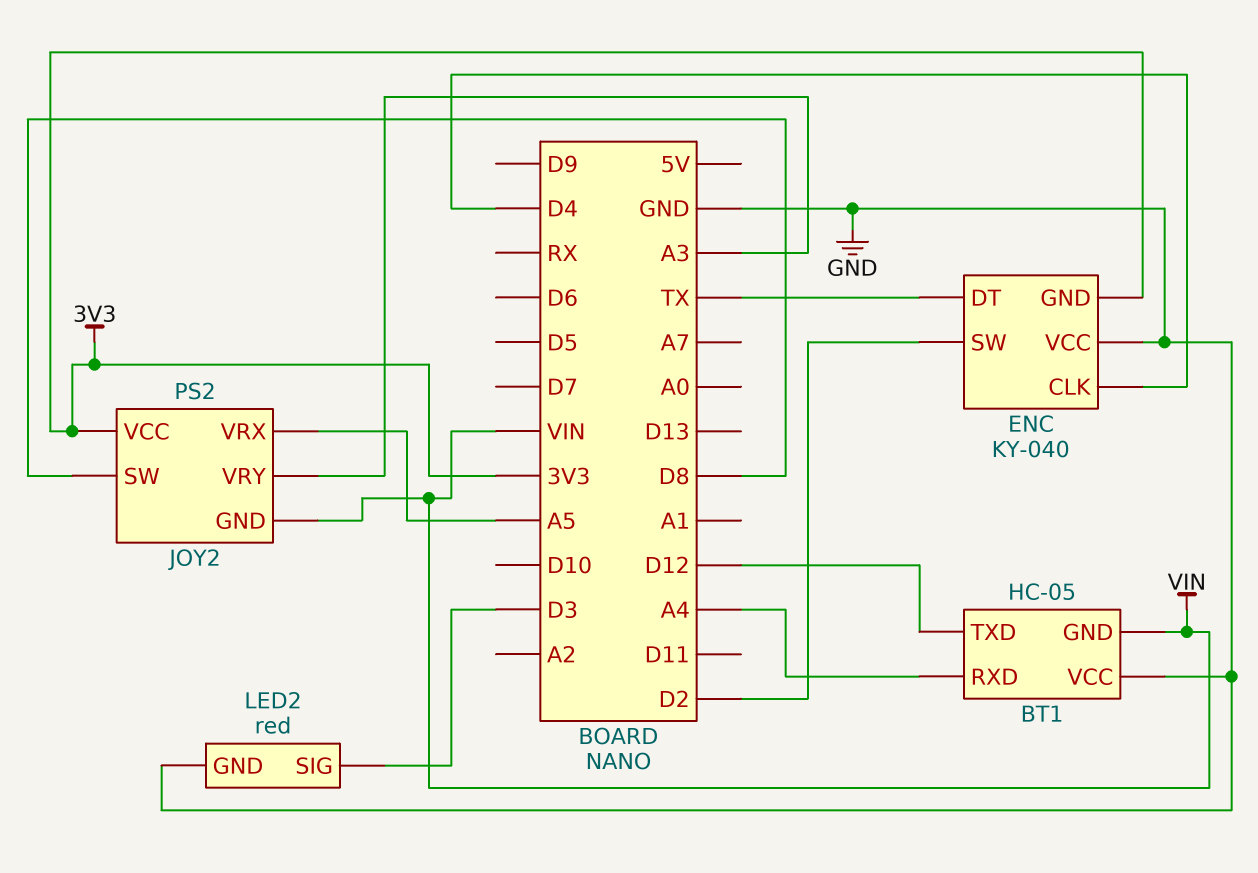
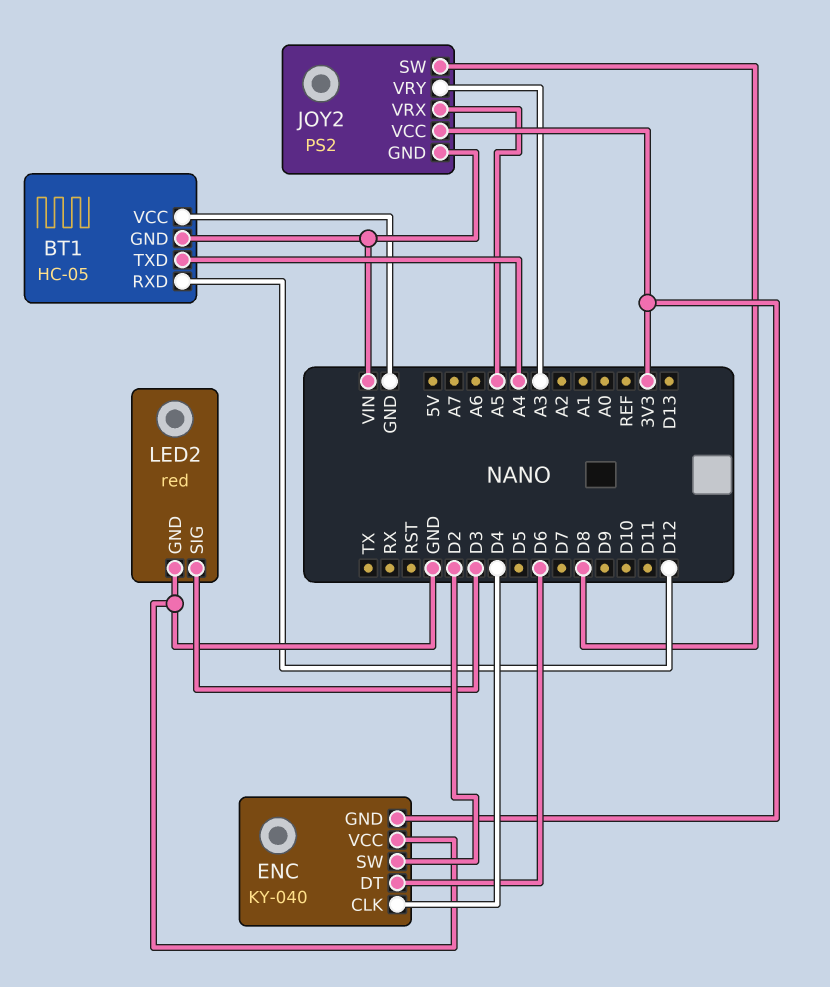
BT1 pin RXD: A4 -> D12
BT1 pin TXD: D12 -> A4
ENC pin DT: TX -> D6

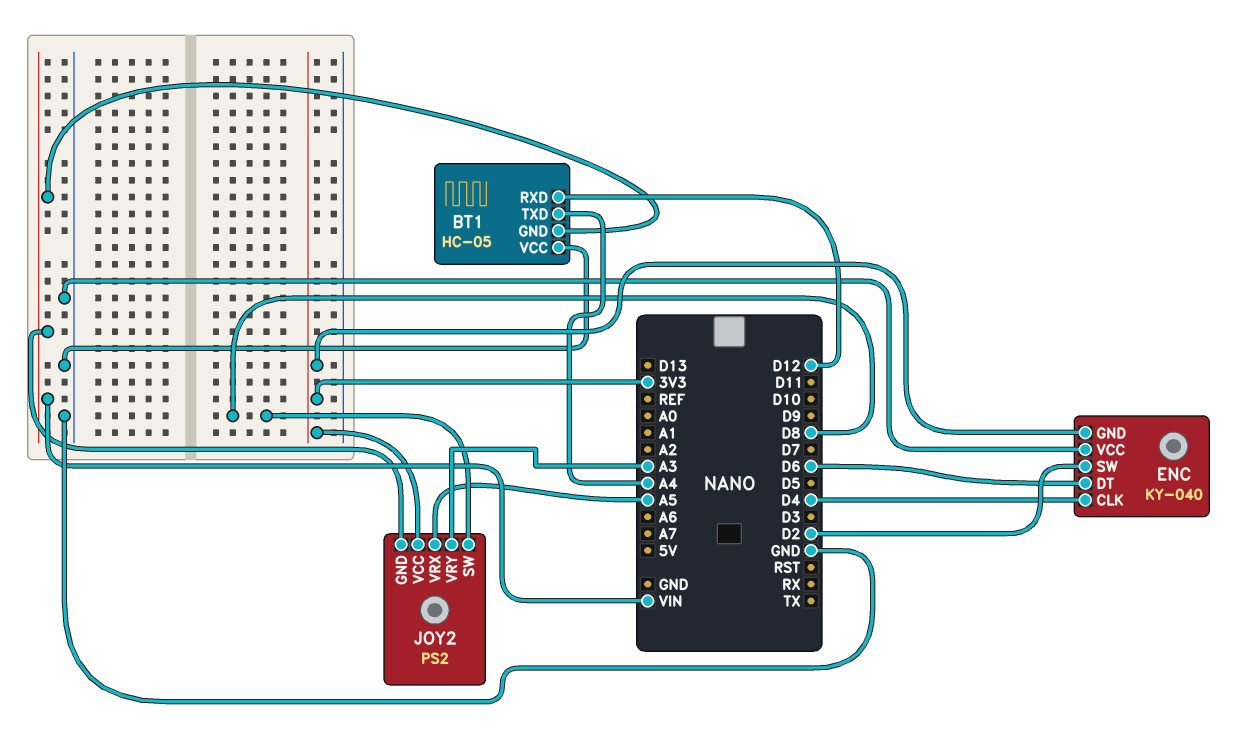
LED2: red -> none
LED2 pin GND: GND -> none
LED2 pin SIG: D3 -> none

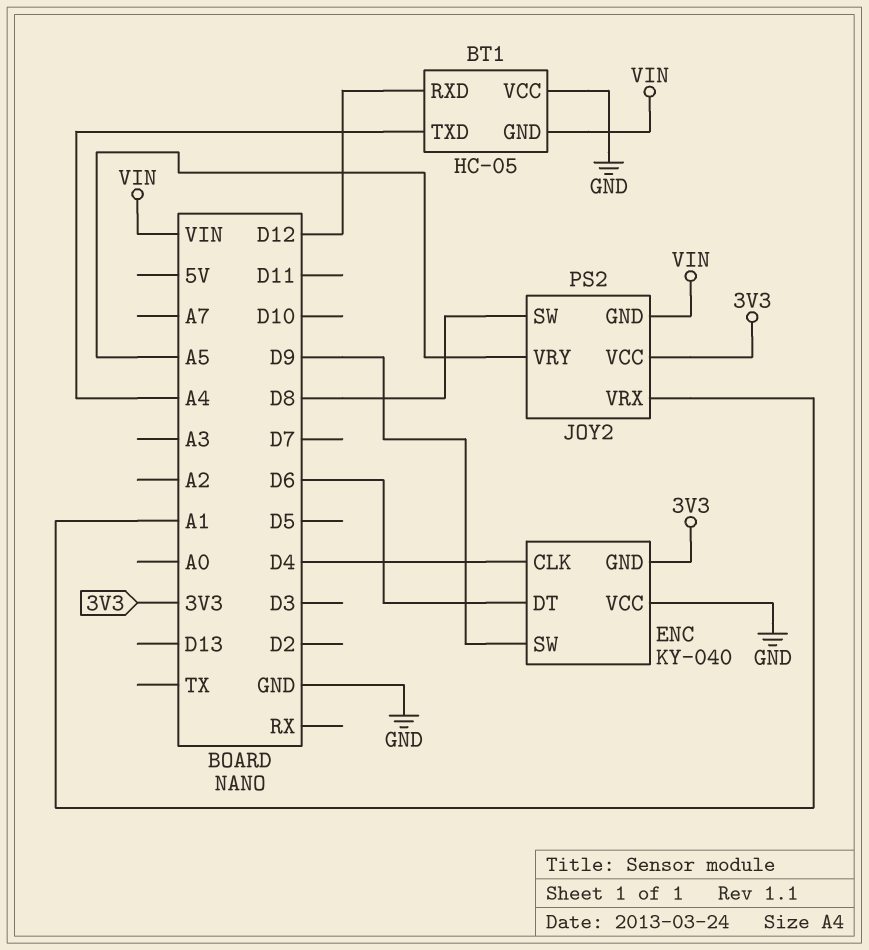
ENC pin SW: D2 -> D9
JOY2 pin VRX: A5 -> A1
JOY2 pin VRY: A3 -> A5

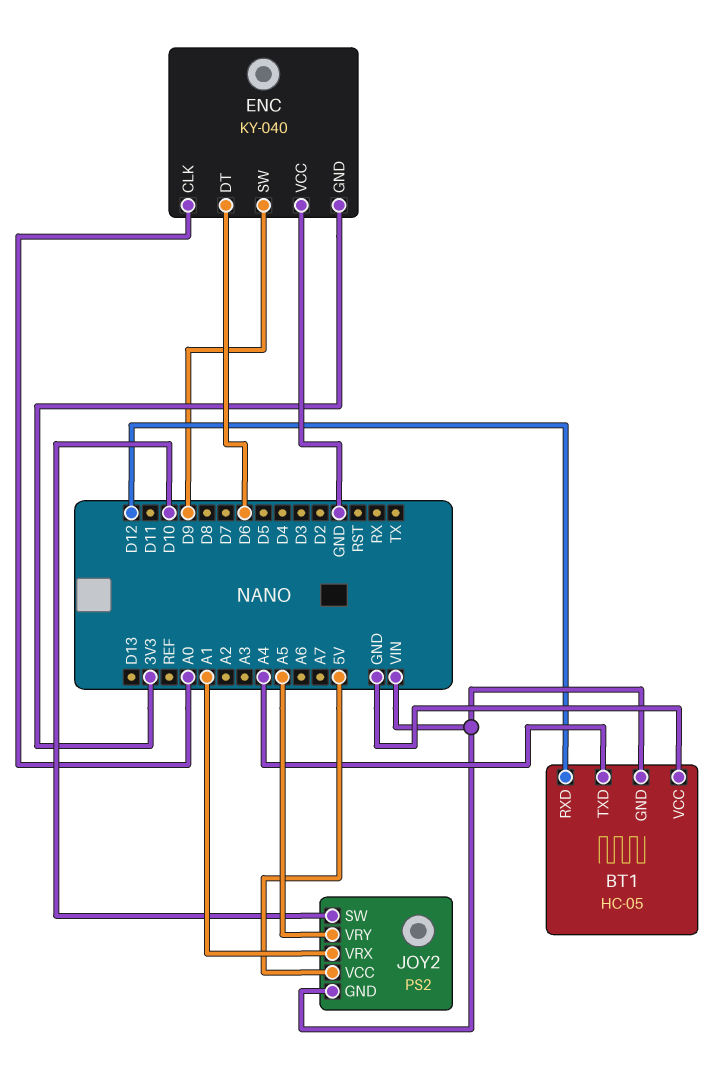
ENC pin CLK: D4 -> A0
JOY2 pin SW: D8 -> D10
JOY2 pin VCC: 3V3 -> 5V

